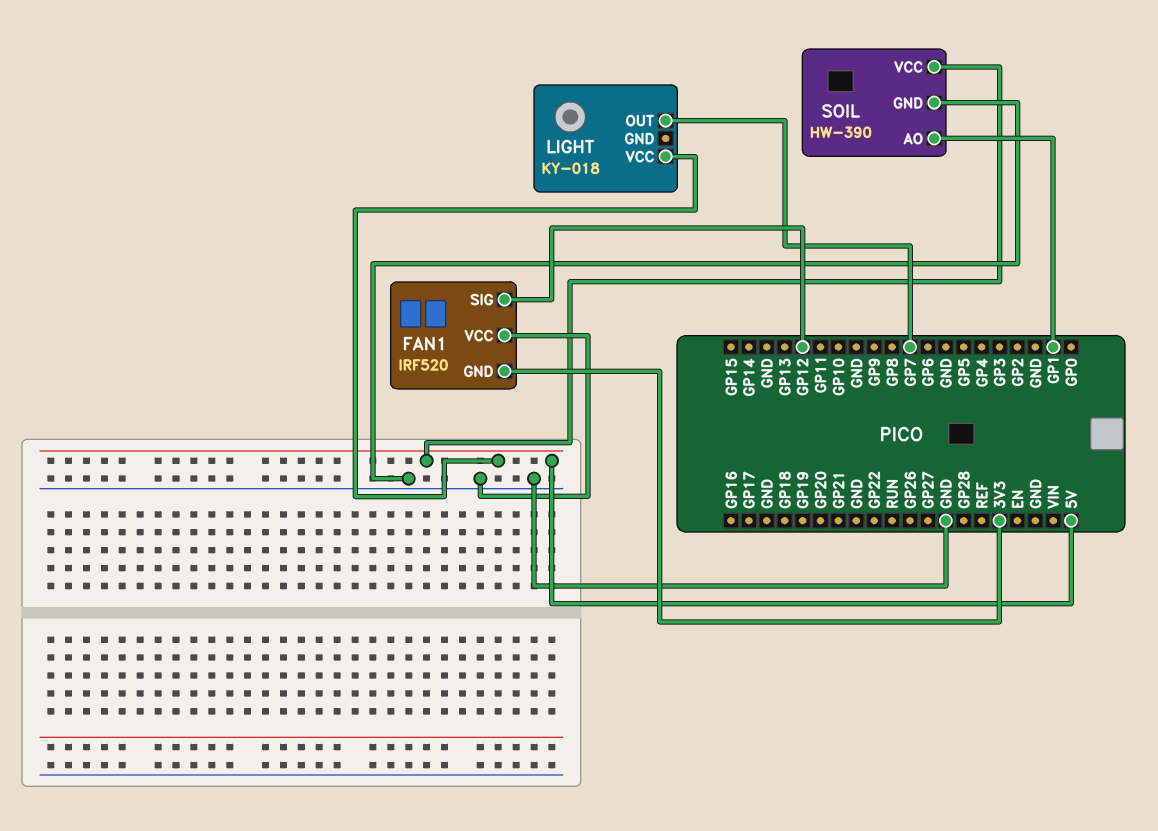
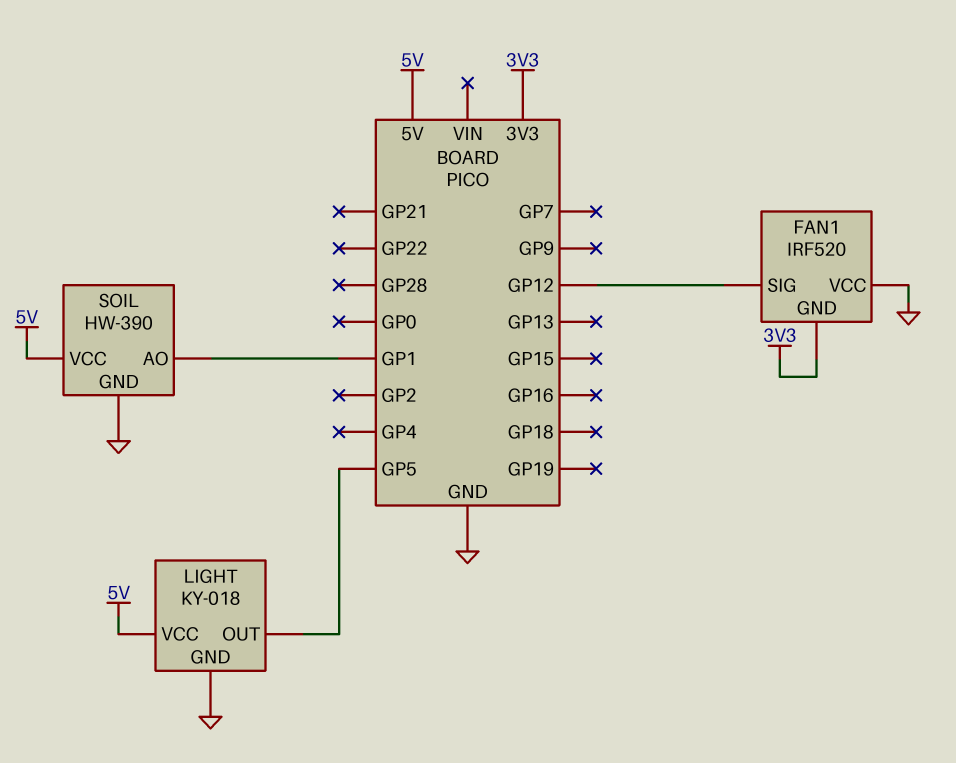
LIGHT pin GND: none -> GND
LIGHT pin OUT: GP7 -> GP5

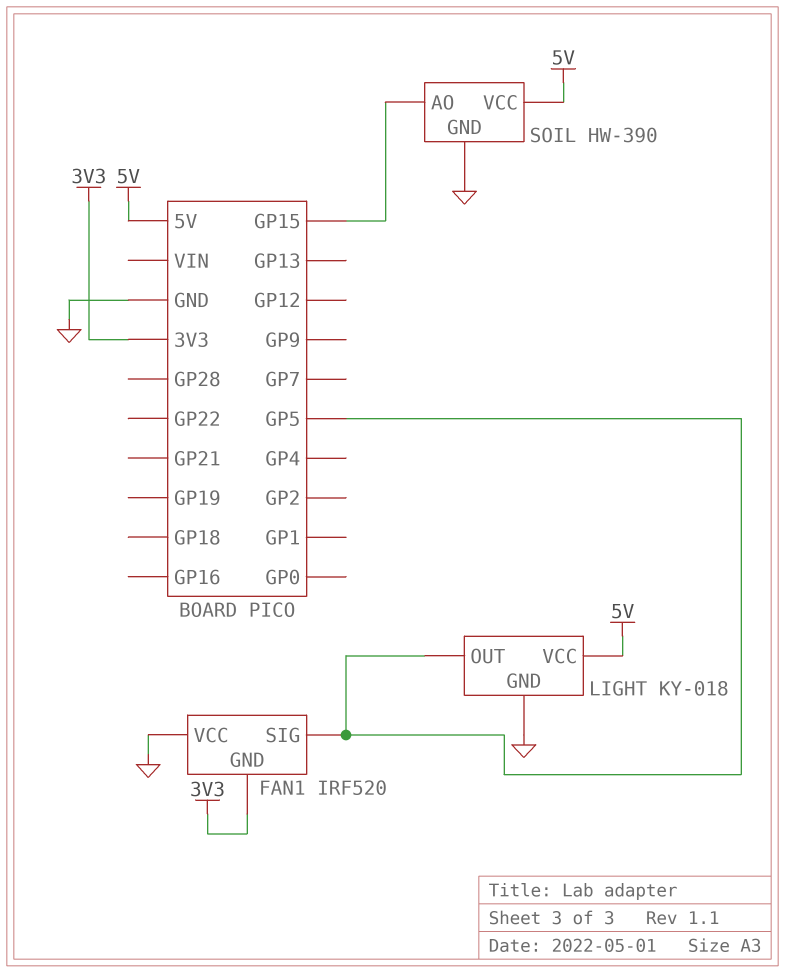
FAN1 pin SIG: GP12 -> GP5
SOIL pin AO: GP1 -> GP15

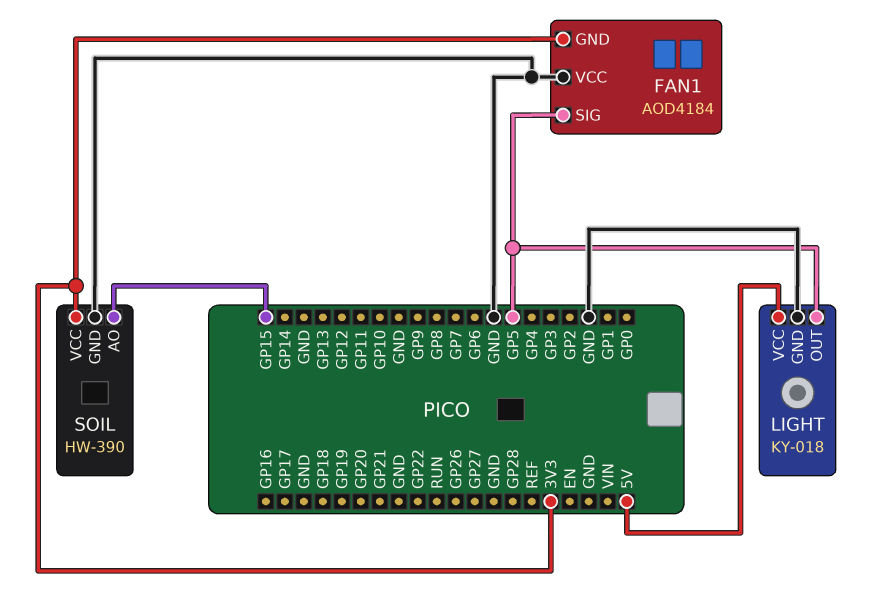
FAN1: IRF520 -> AOD4184
SOIL pin VCC: 5V -> 3V3

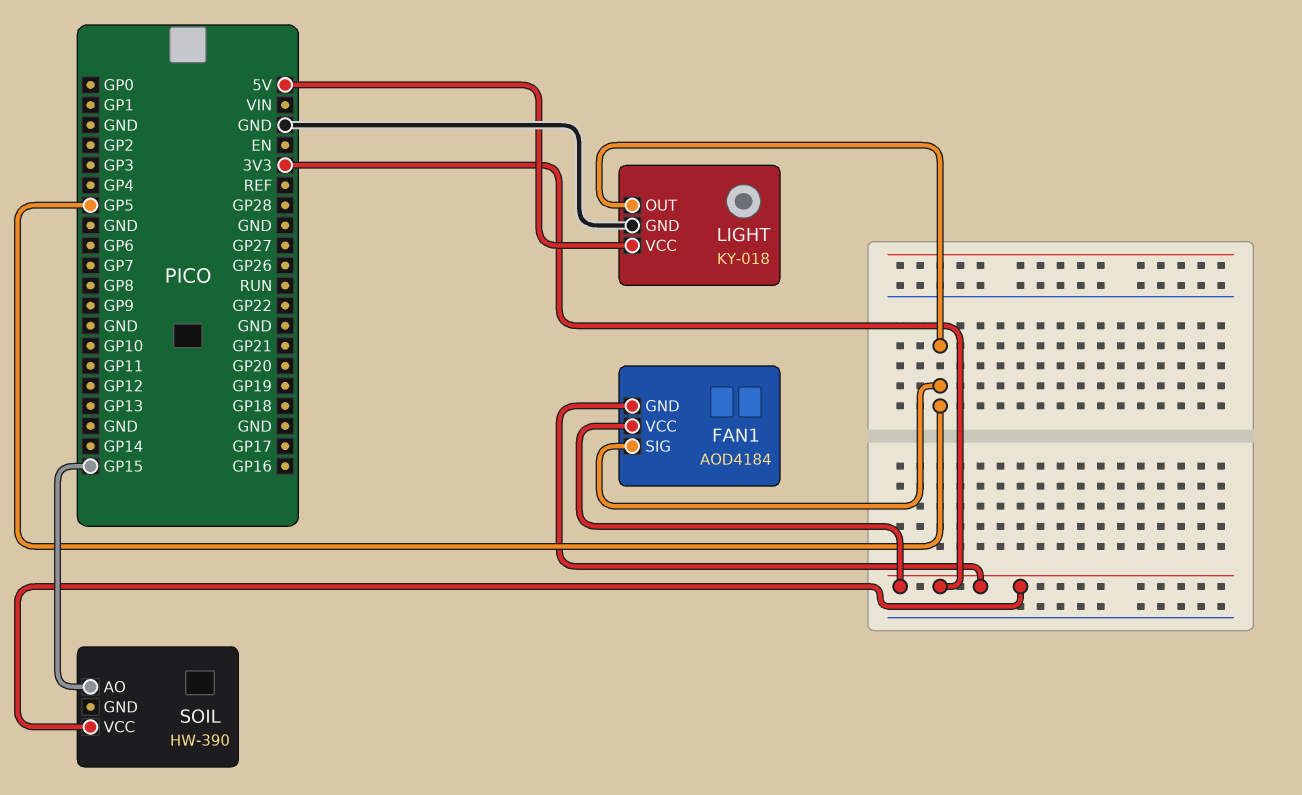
FAN1 pin VCC: GND -> 3V3
SOIL pin GND: GND -> none

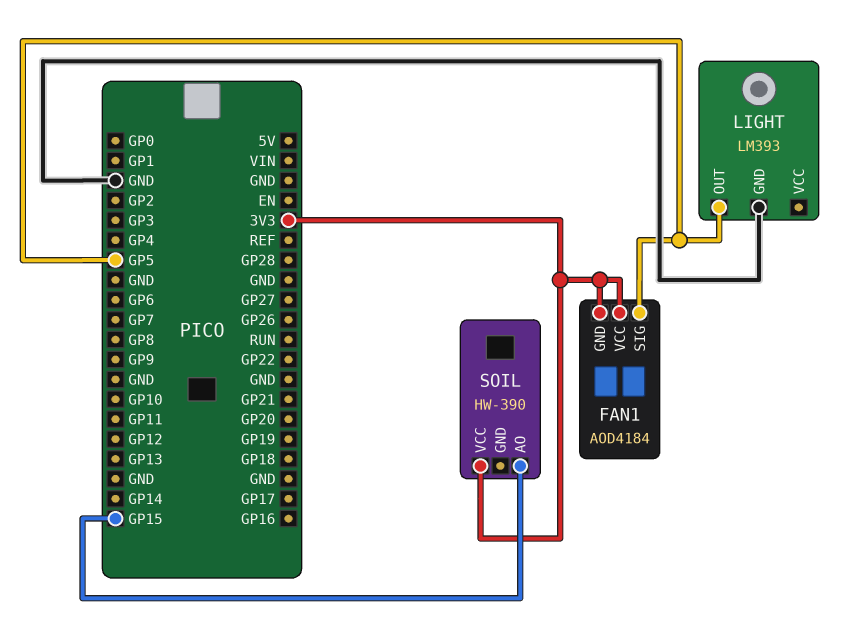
LIGHT: KY-018 -> LM393
LIGHT pin VCC: 5V -> none

